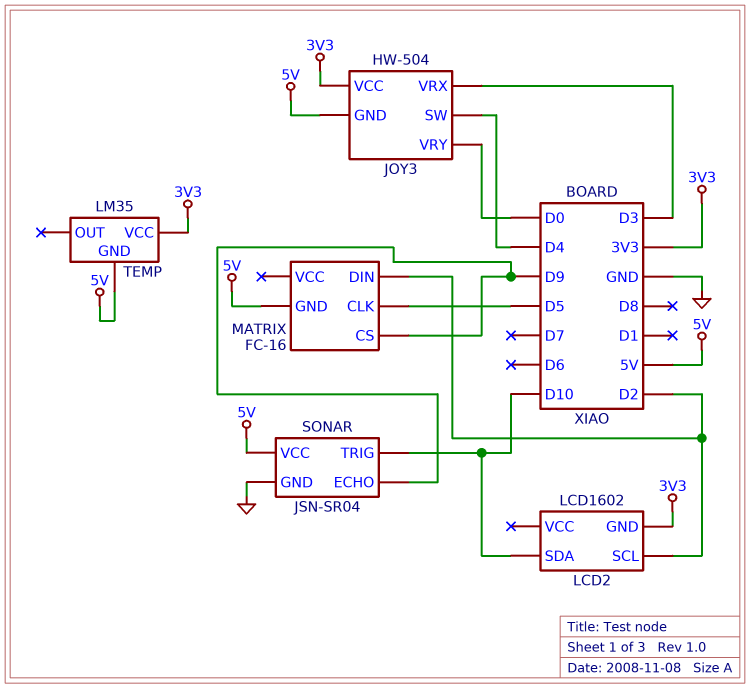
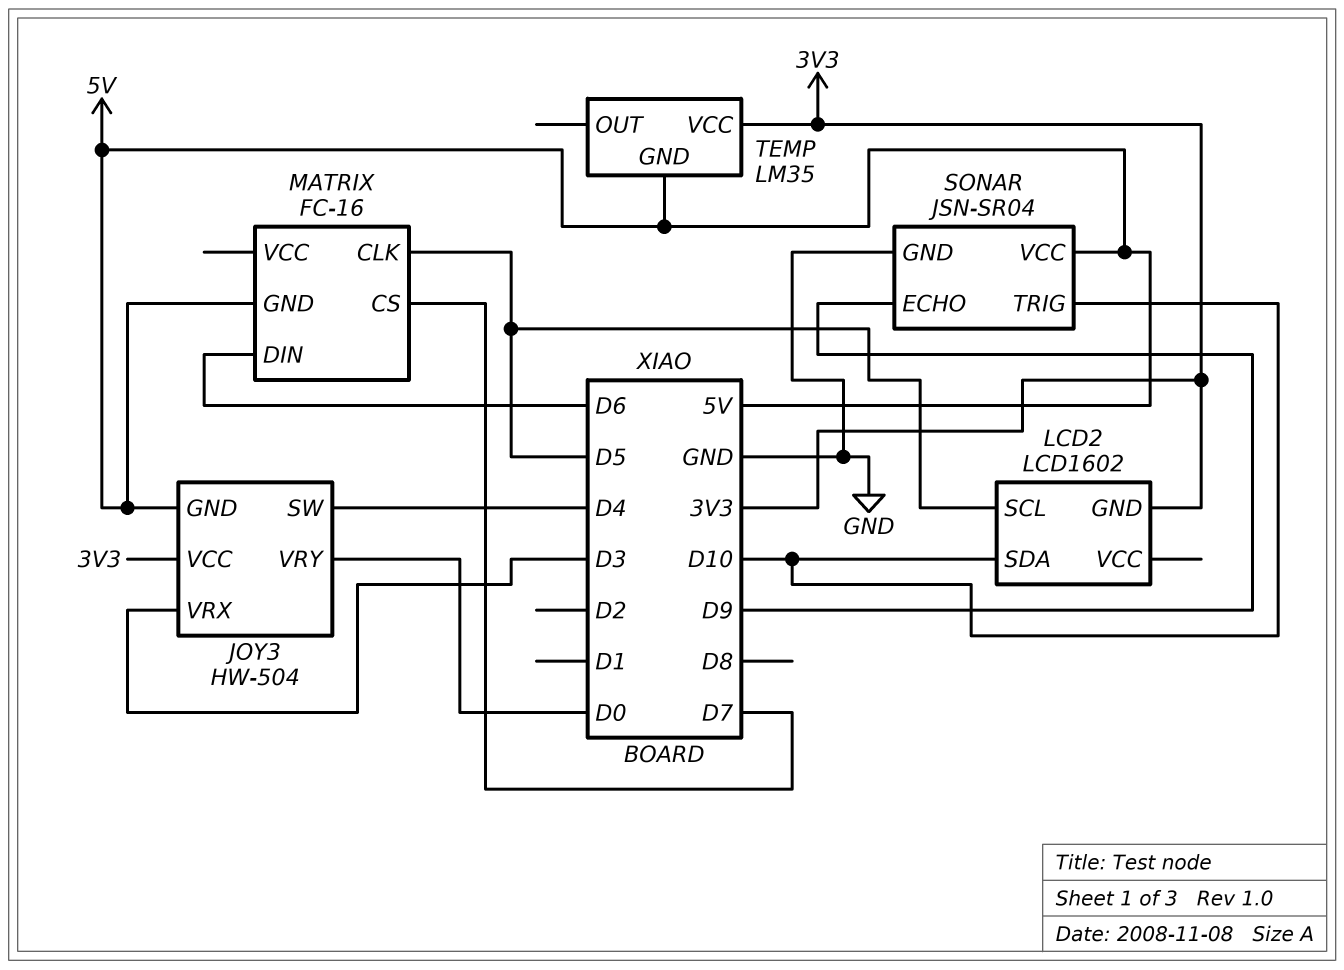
LCD2 pin SCL: D2 -> D5
MATRIX pin CS: D9 -> D7
MATRIX pin DIN: D2 -> D6

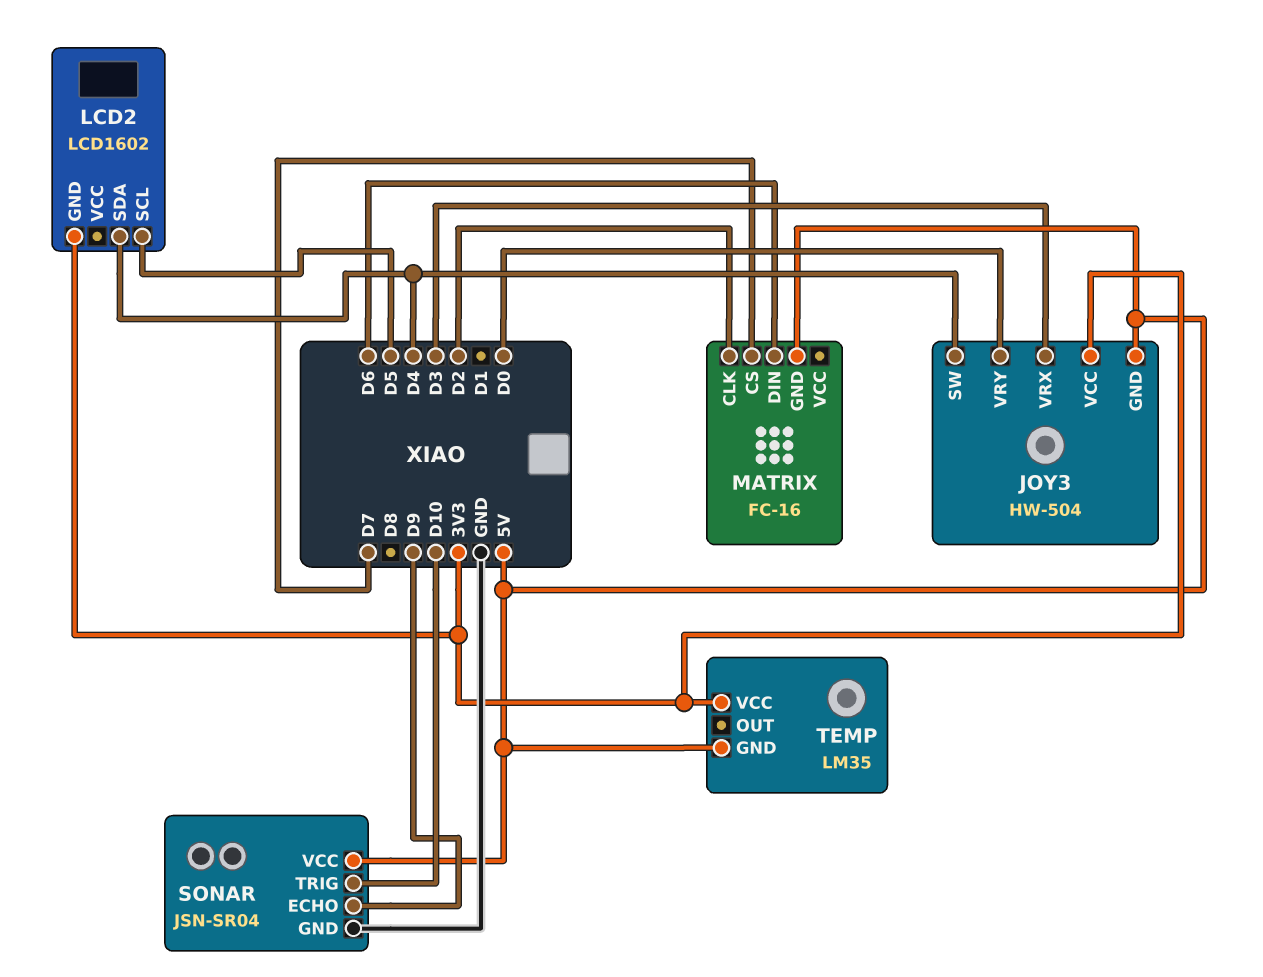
LCD2 pin SDA: D10 -> D4
MATRIX pin CLK: D5 -> D2

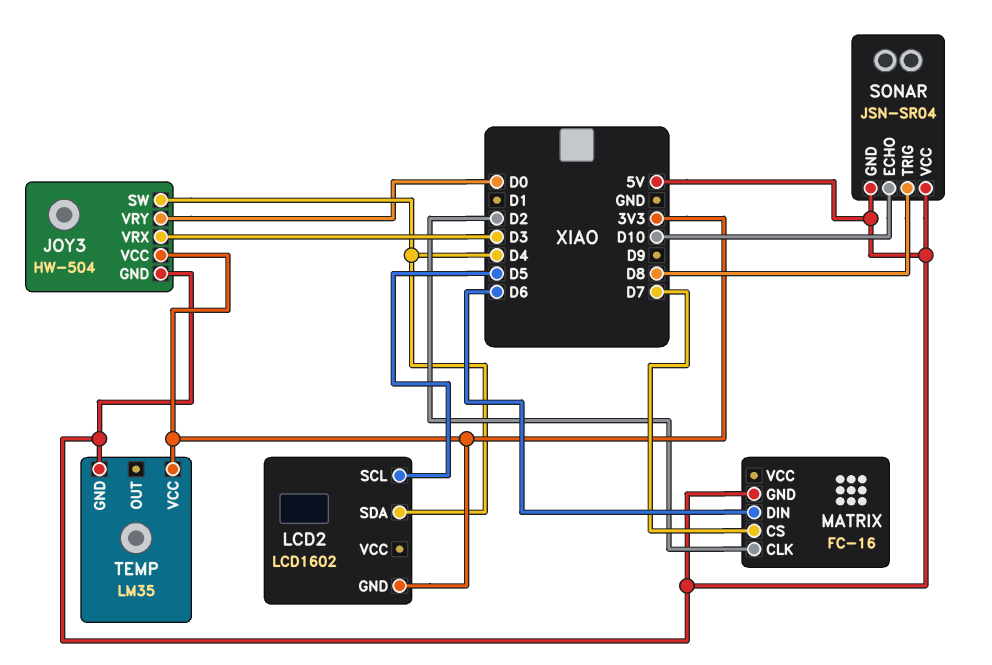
SONAR pin ECHO: D9 -> D10
SONAR pin GND: GND -> 5V
SONAR pin TRIG: D10 -> D8

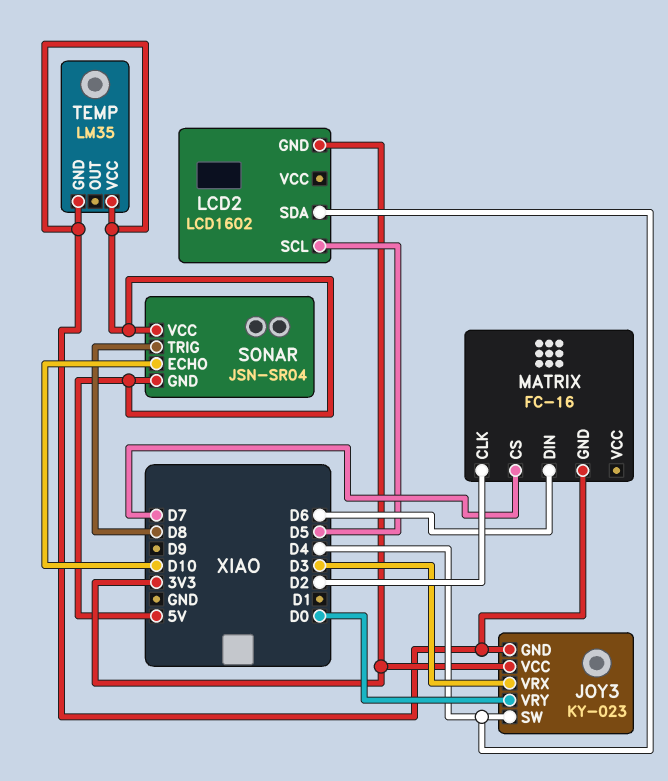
JOY3: HW-504 -> KY-023
TEMP pin VCC: 3V3 -> 5V

